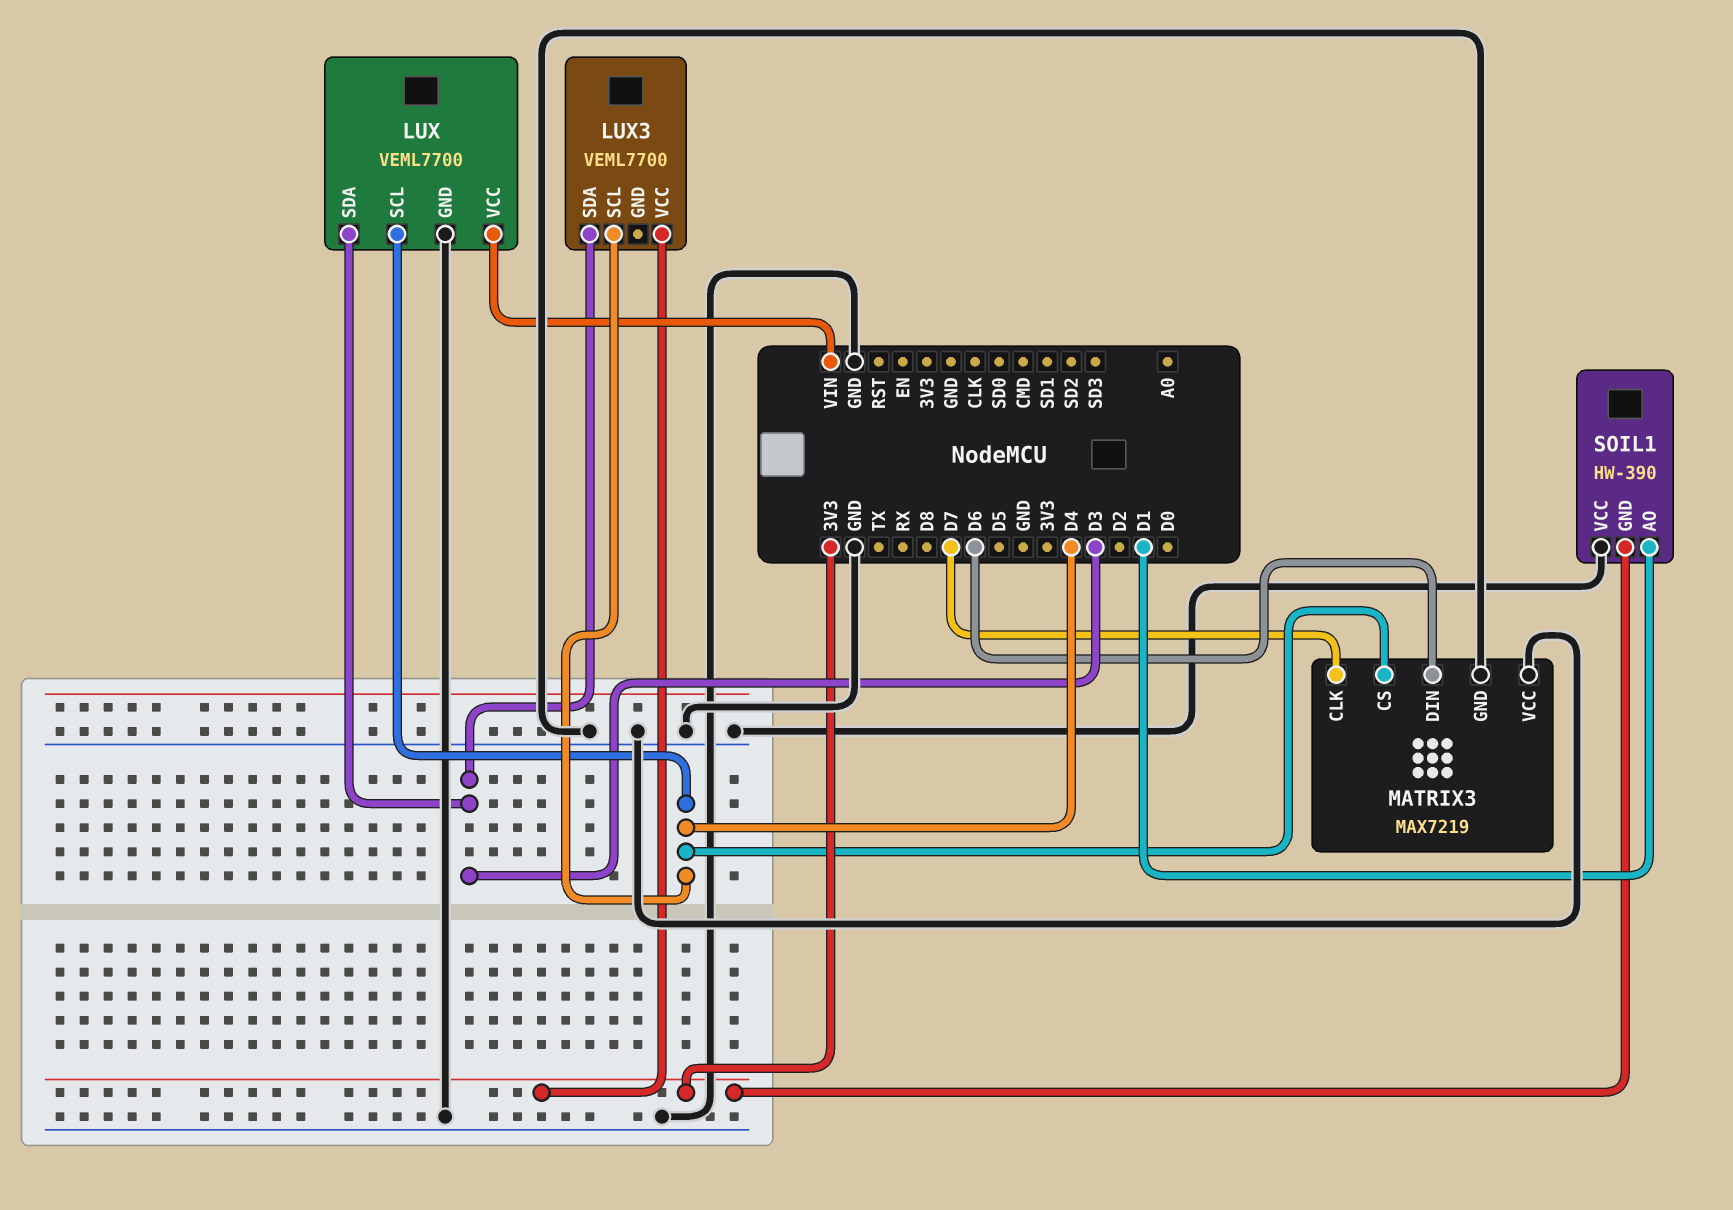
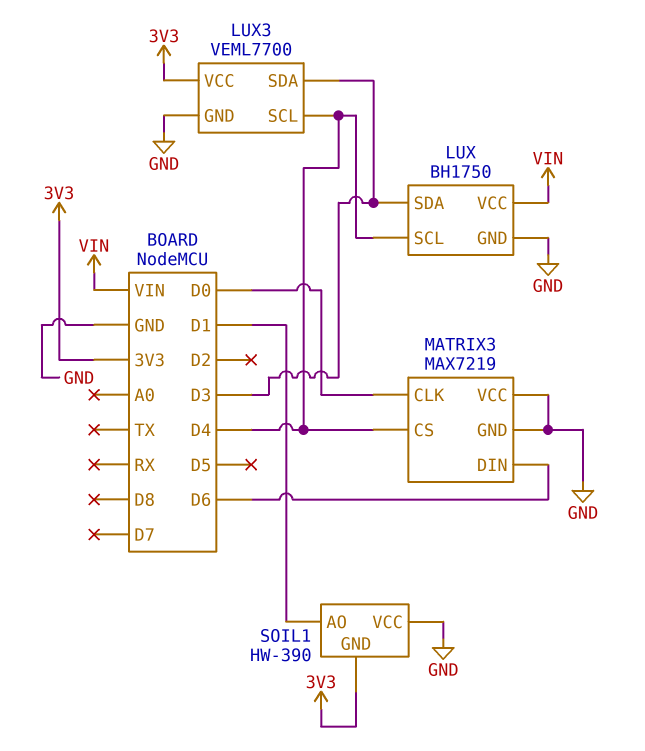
LUX: VEML7700 -> BH1750
LUX3 pin GND: none -> GND
MATRIX3 pin CLK: D7 -> D0

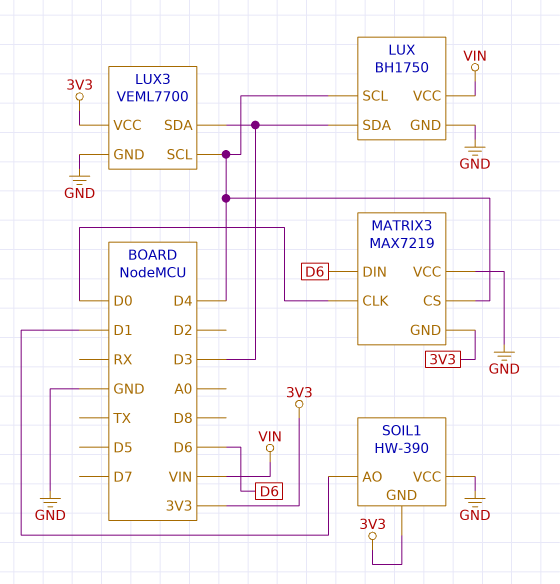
MATRIX3 pin GND: GND -> 3V3

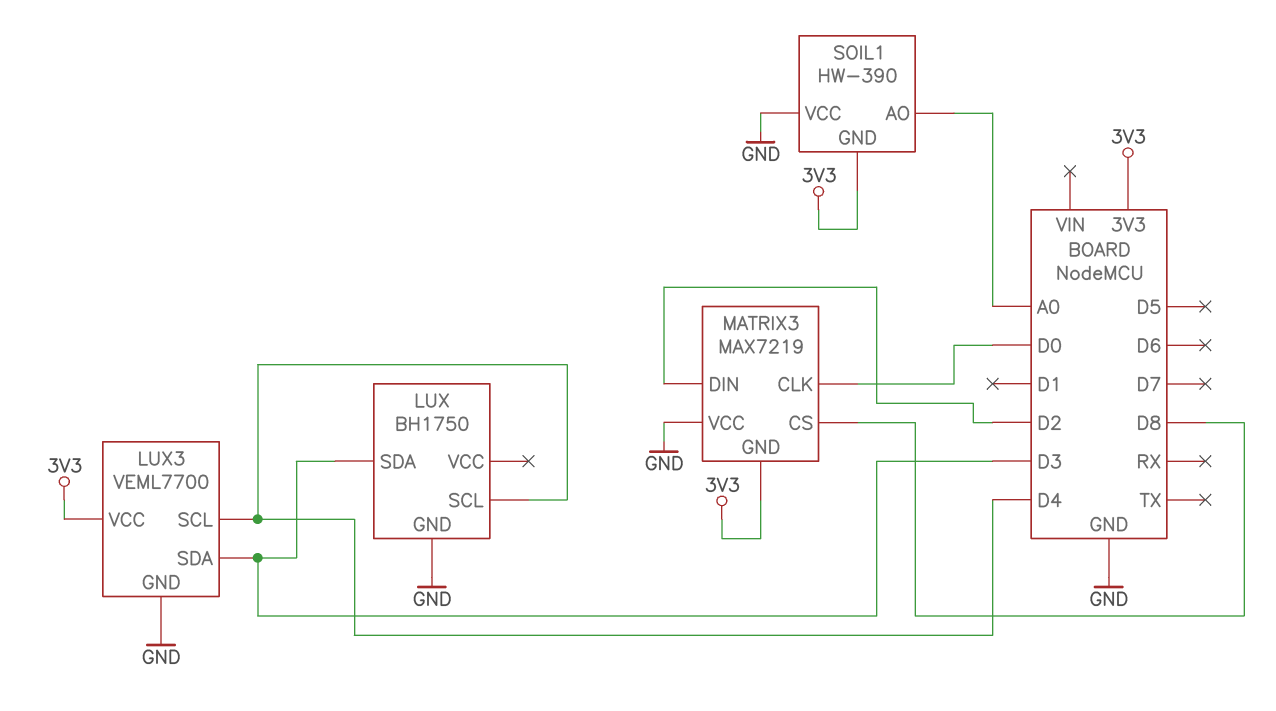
LUX pin VCC: VIN -> none
MATRIX3 pin CS: D4 -> D8
MATRIX3 pin DIN: D6 -> D2
SOIL1 pin AO: D1 -> A0

